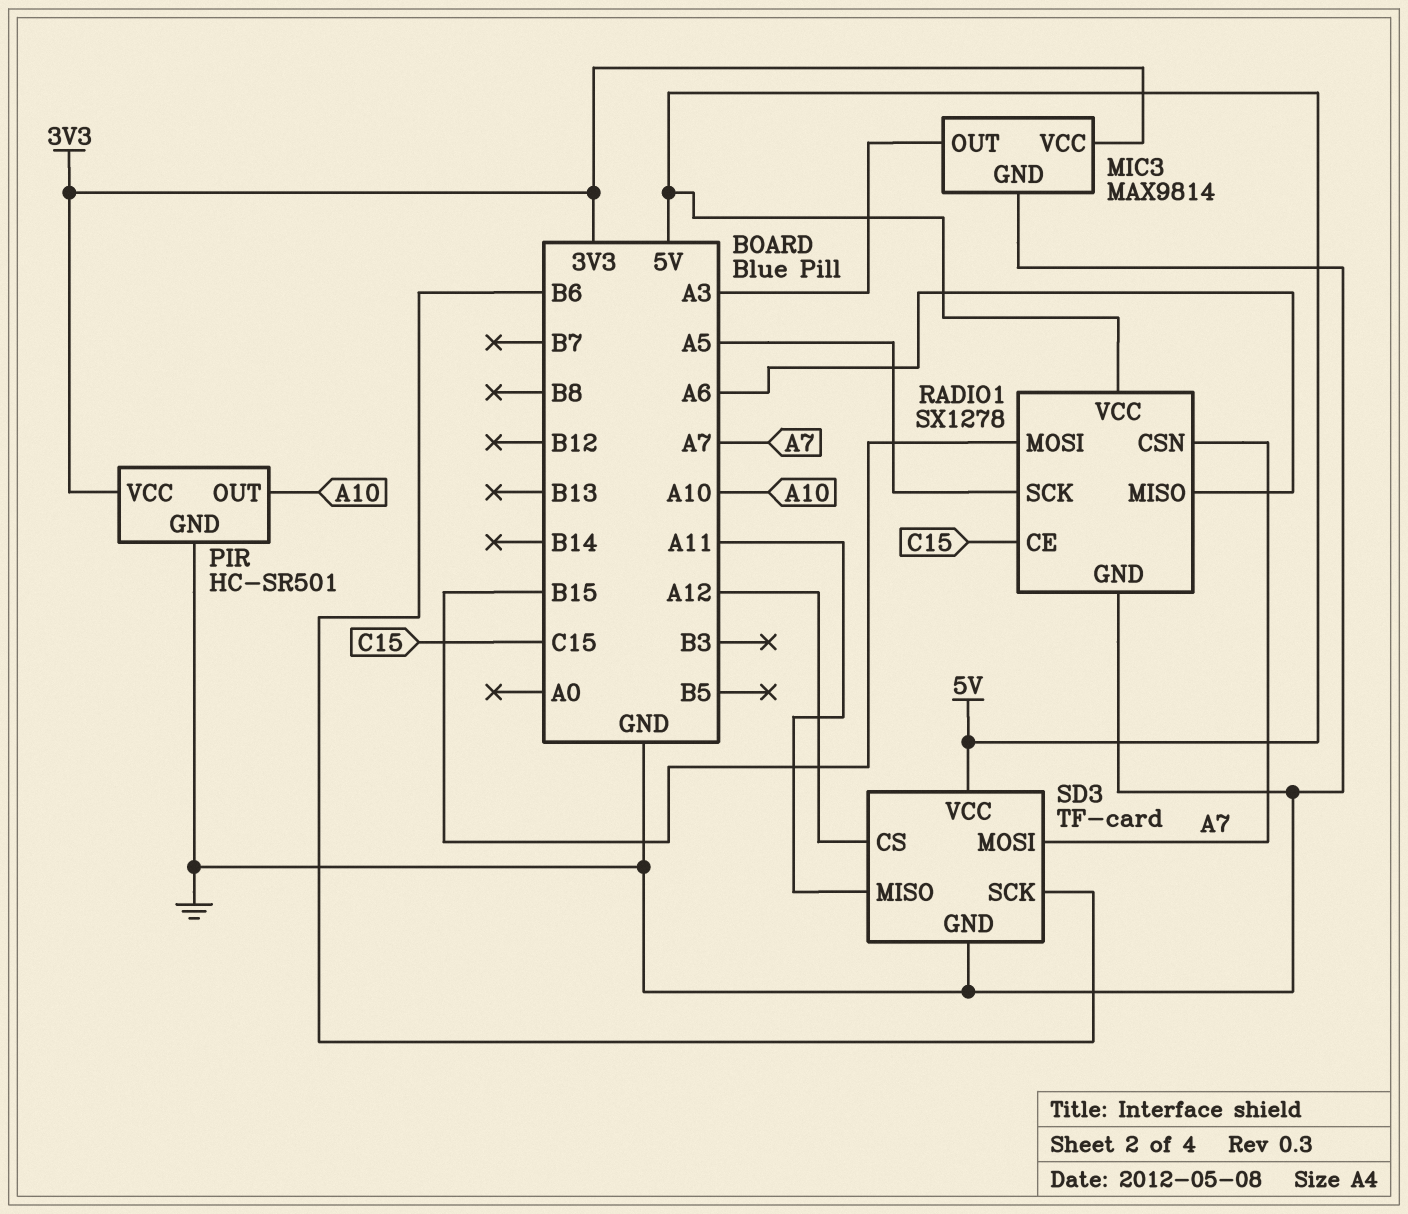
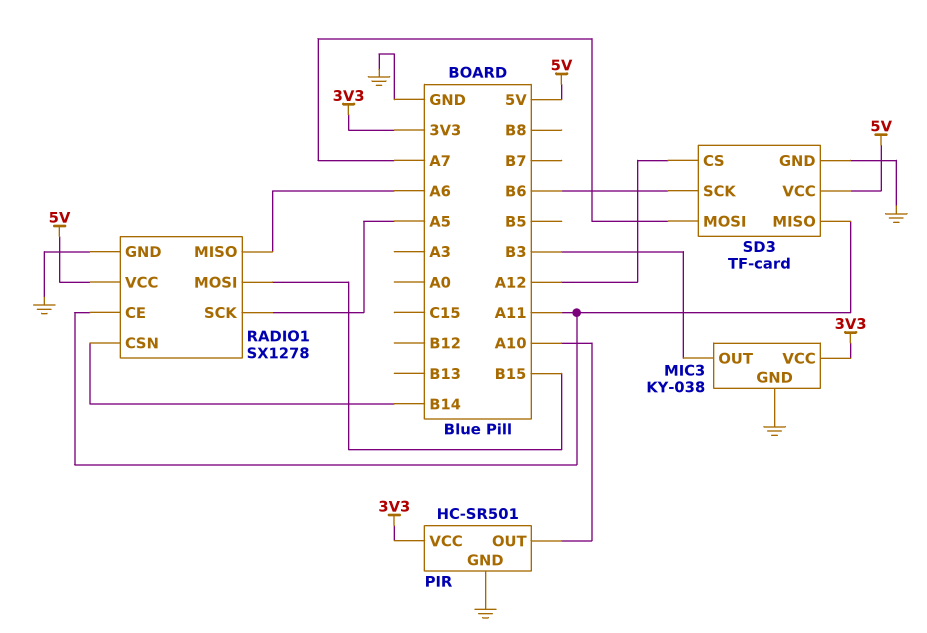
MIC3: MAX9814 -> KY-038
MIC3 pin OUT: A3 -> B3
RADIO1 pin CE: C15 -> A11
RADIO1 pin CSN: A7 -> B14

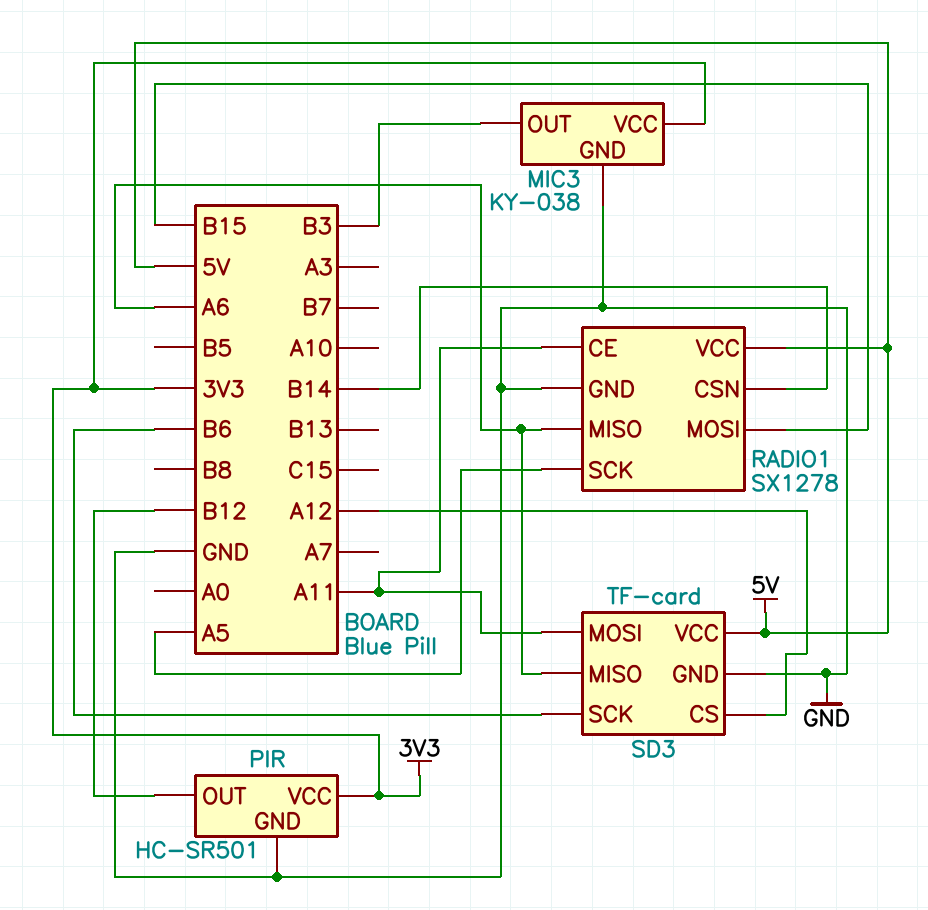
PIR pin OUT: A10 -> B12
SD3 pin MISO: A11 -> A6
SD3 pin MOSI: A7 -> A11

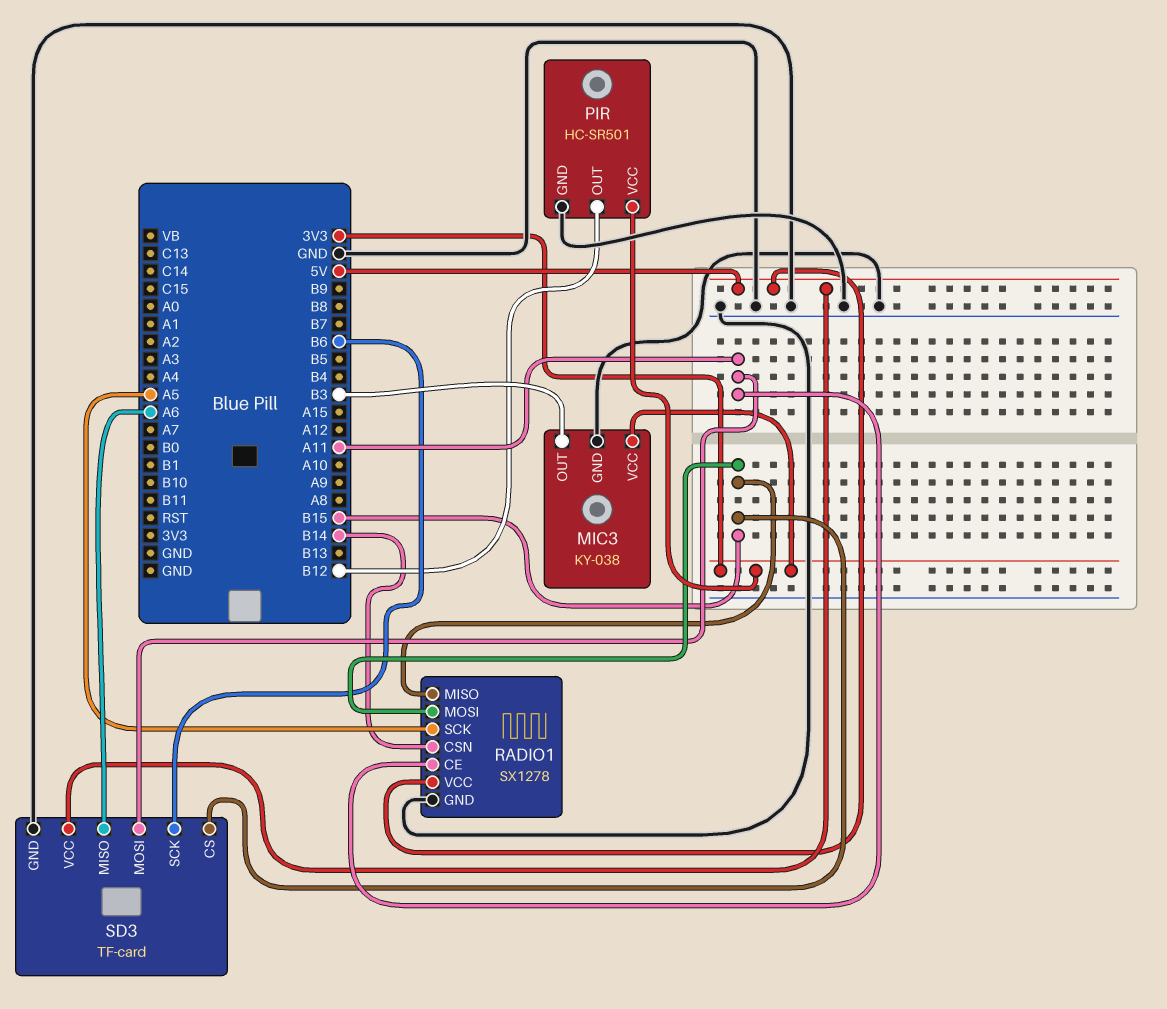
RADIO1 pin MISO: A6 -> B15
SD3 pin CS: A12 -> B15

